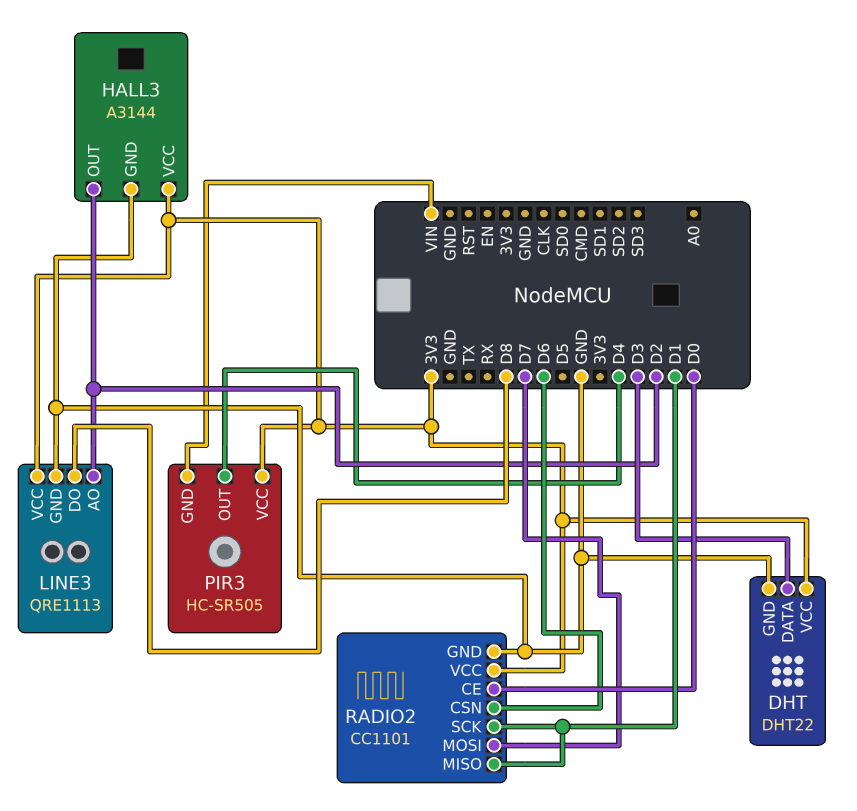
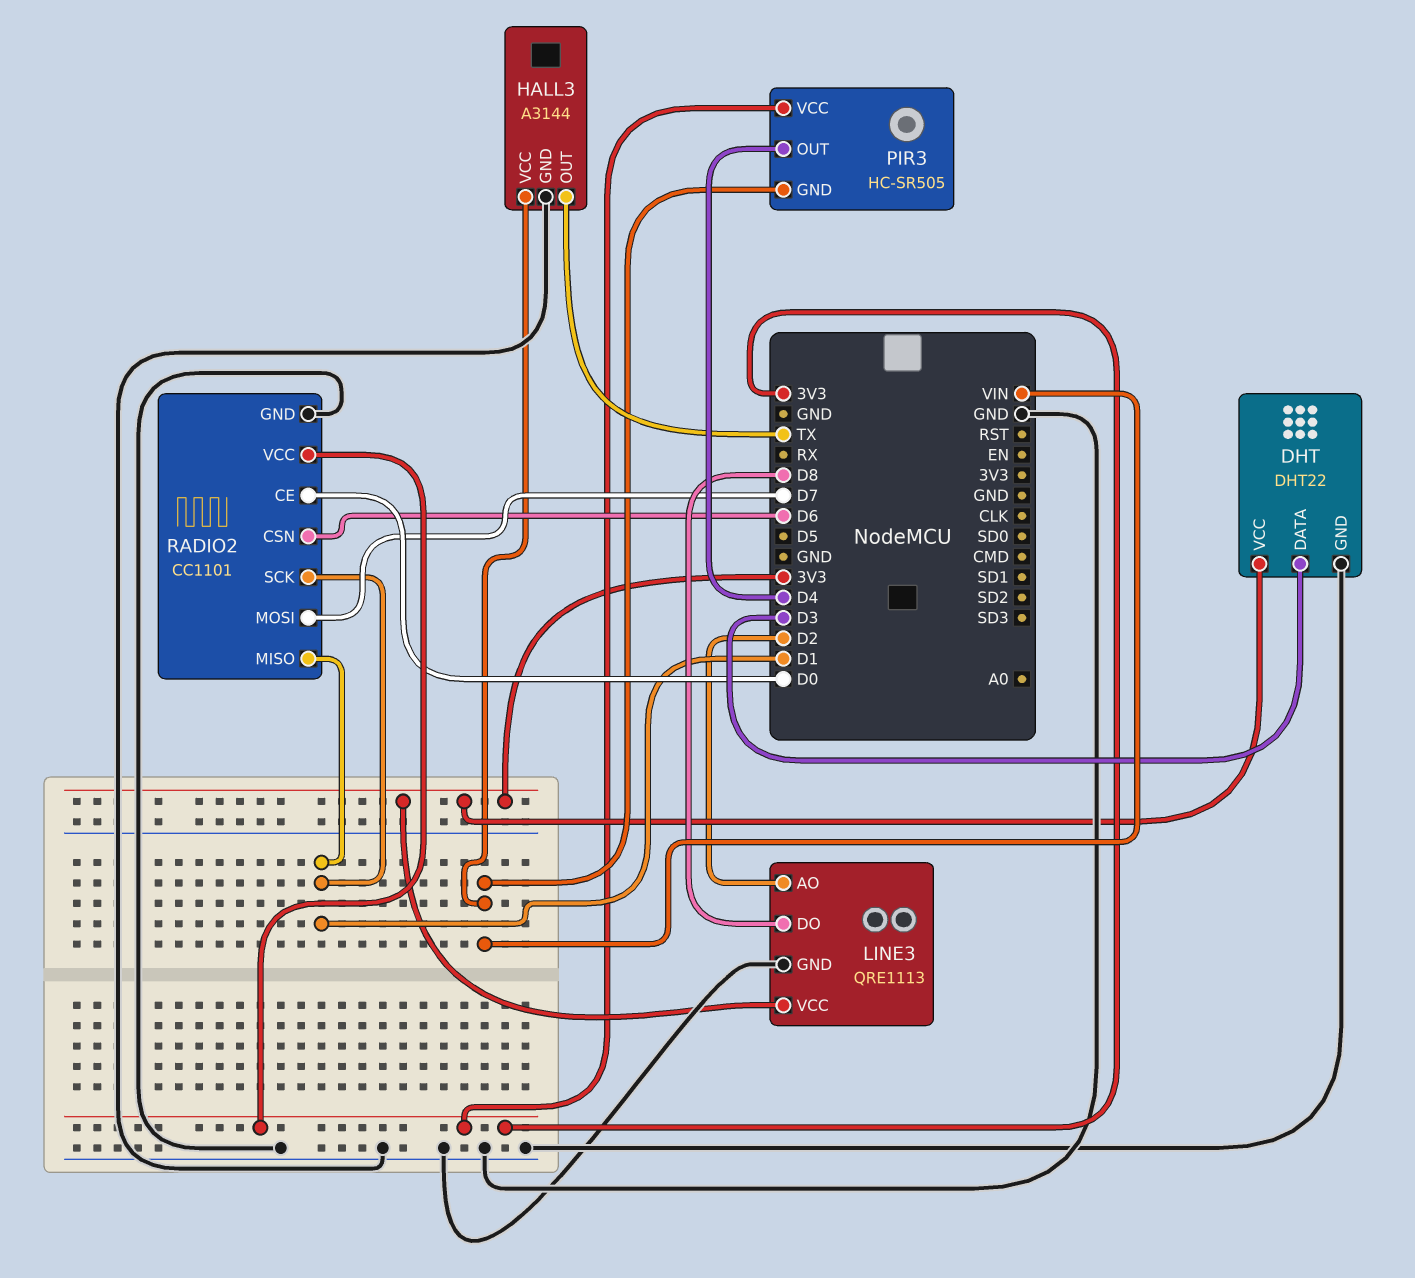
HALL3 pin OUT: D2 -> TX
HALL3 pin VCC: 3V3 -> VIN

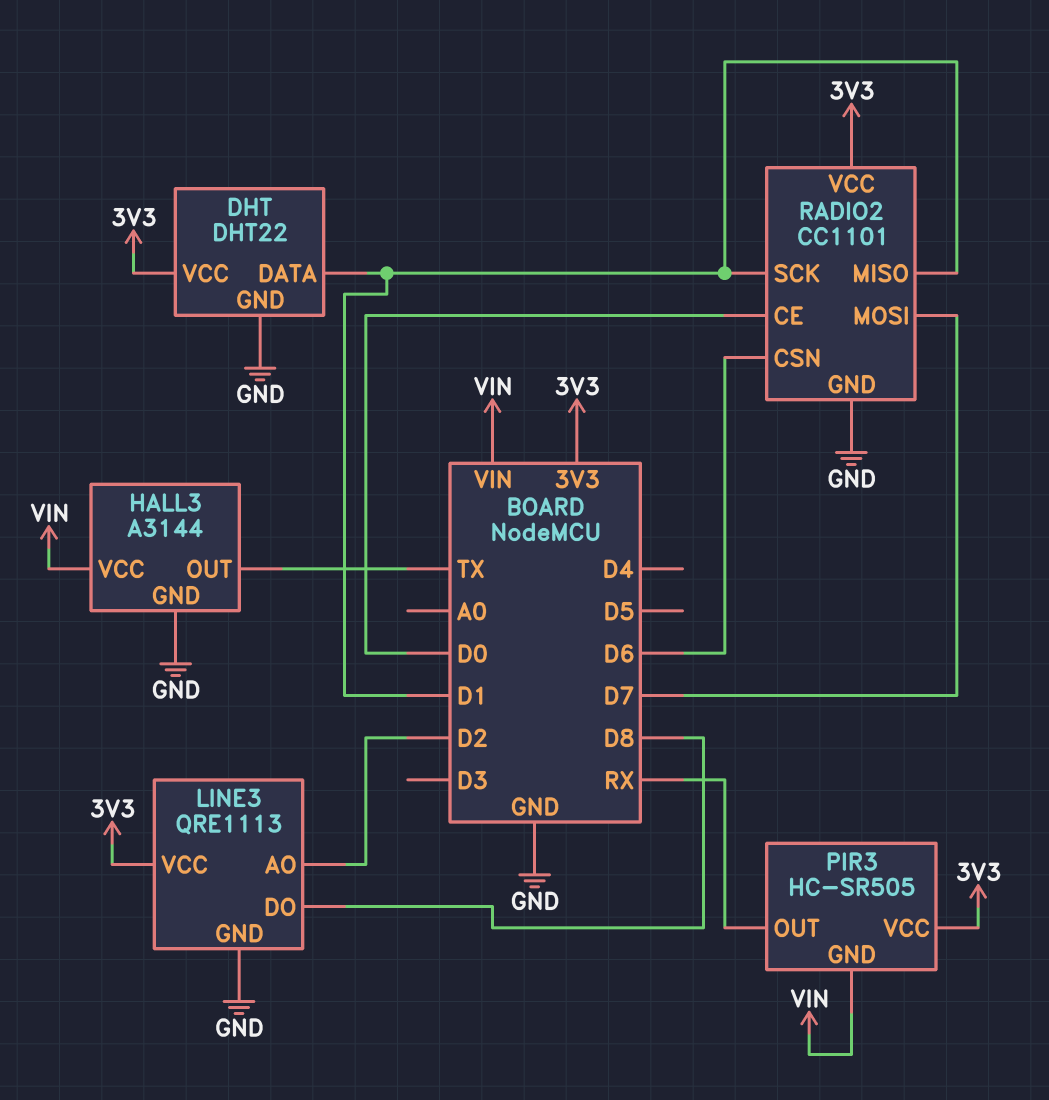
DHT pin DATA: D3 -> D1
PIR3 pin OUT: D4 -> RX

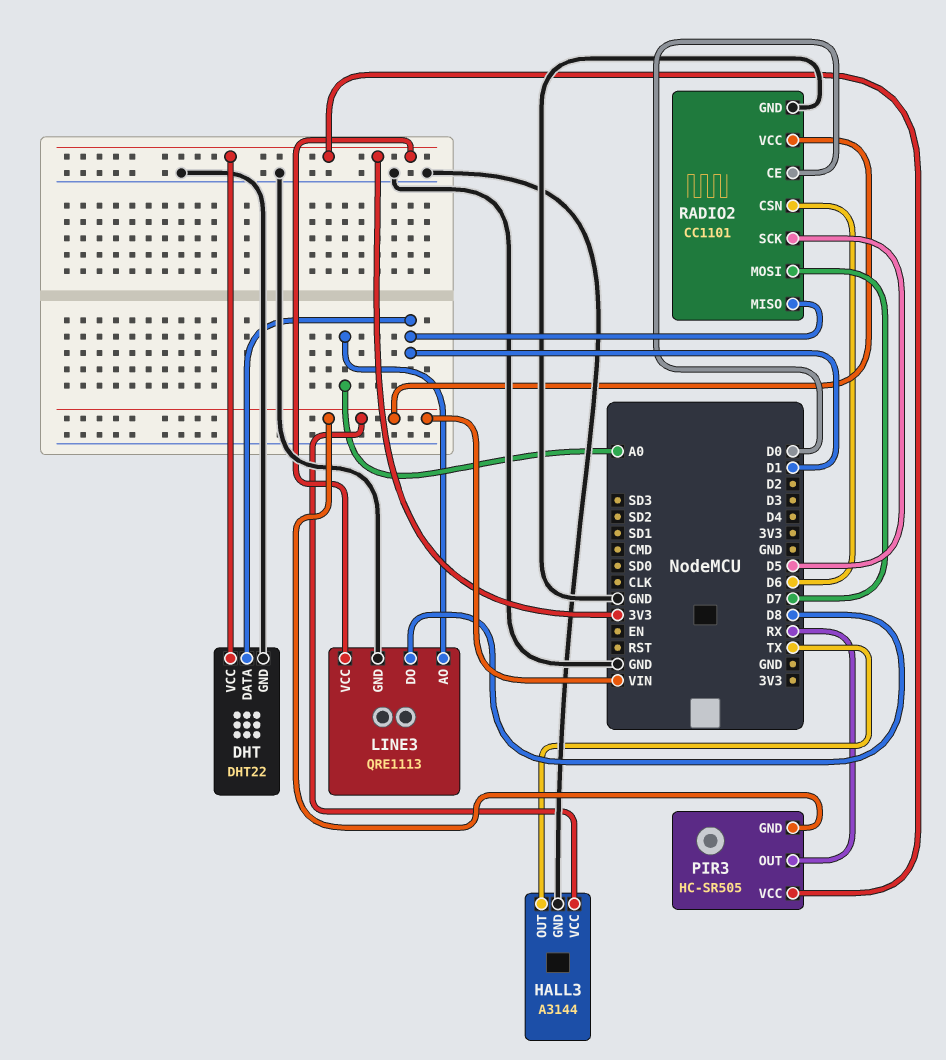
LINE3 pin AO: D2 -> A0
RADIO2 pin SCK: D1 -> D5
RADIO2 pin VCC: 3V3 -> VIN

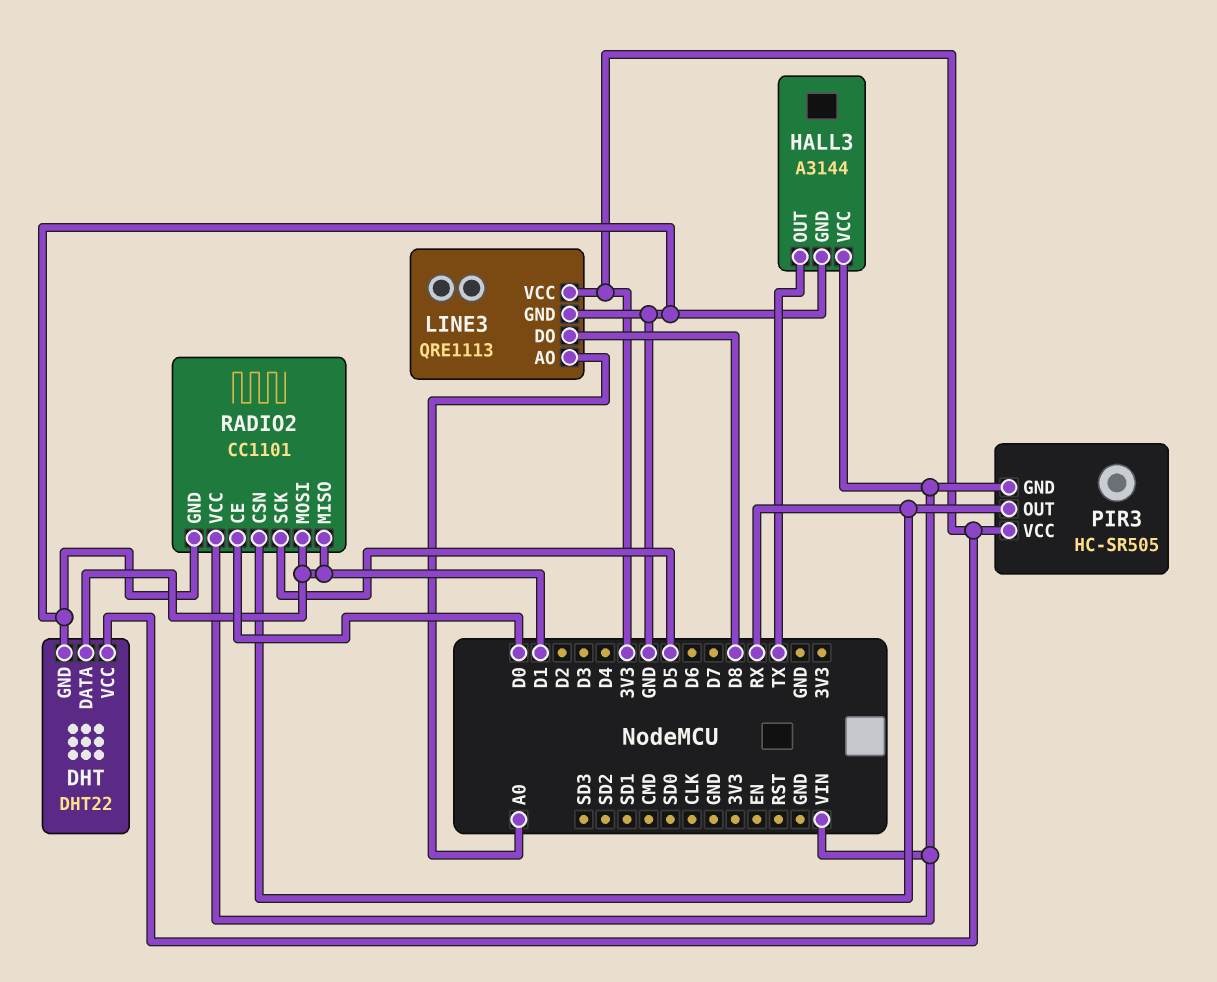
RADIO2 pin CSN: D6 -> RX
RADIO2 pin MOSI: D7 -> D1

